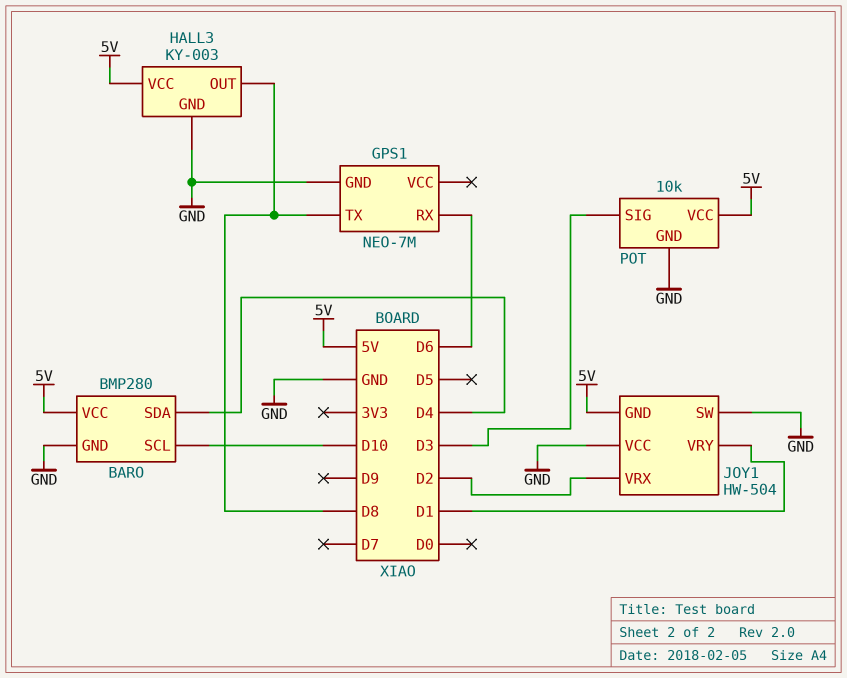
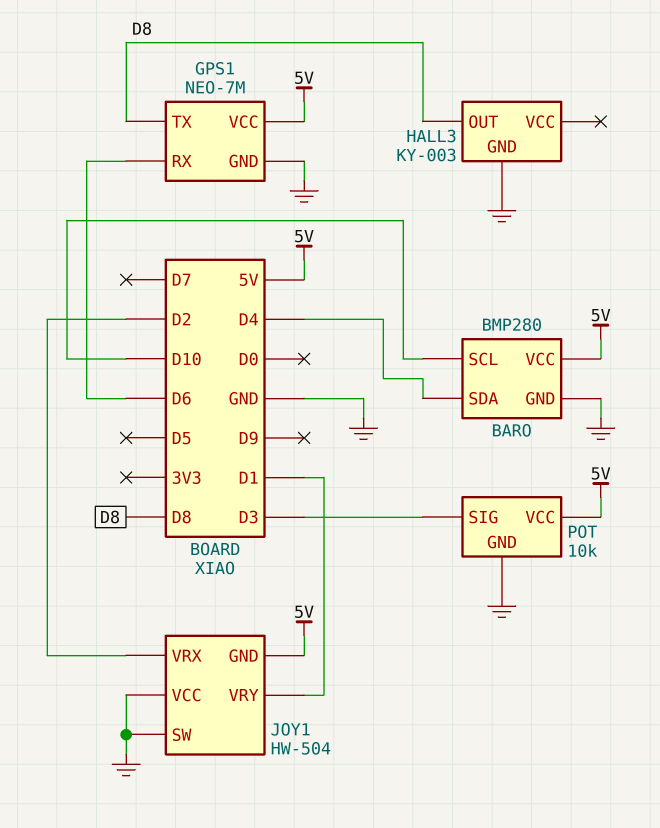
GPS1 pin VCC: none -> 5V
HALL3 pin VCC: 5V -> none

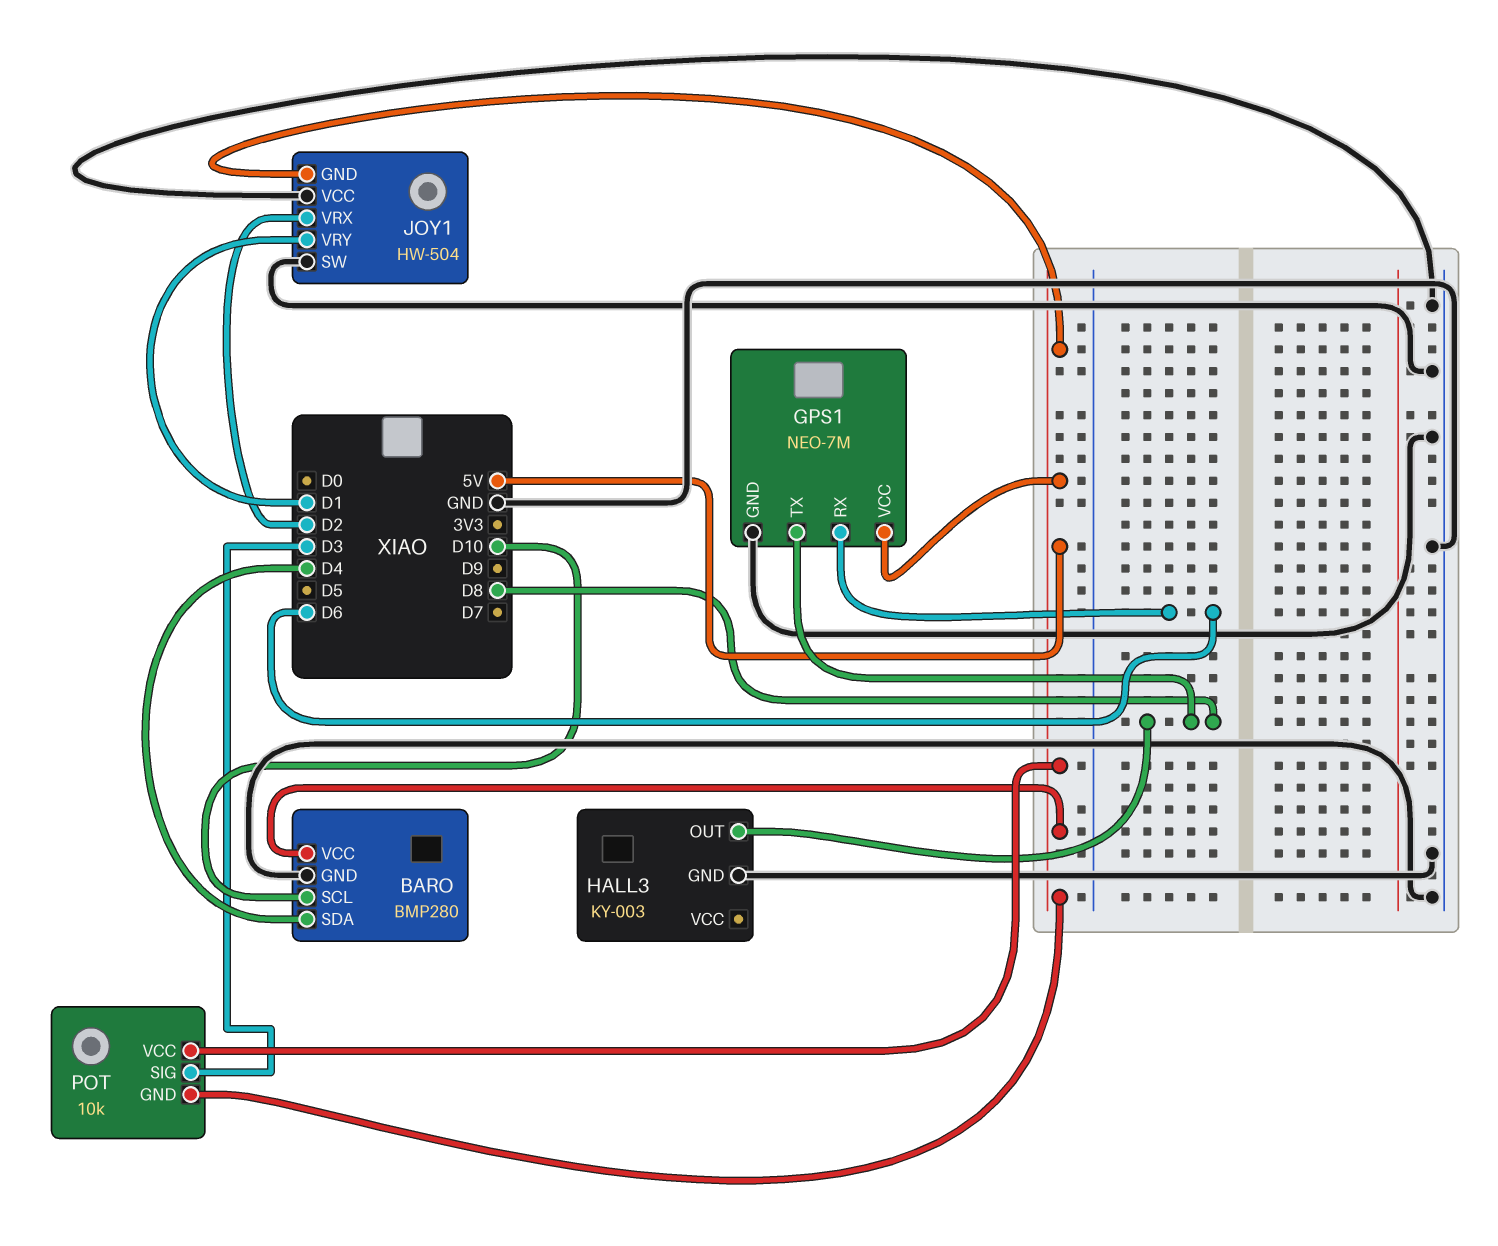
POT pin GND: GND -> 5V

